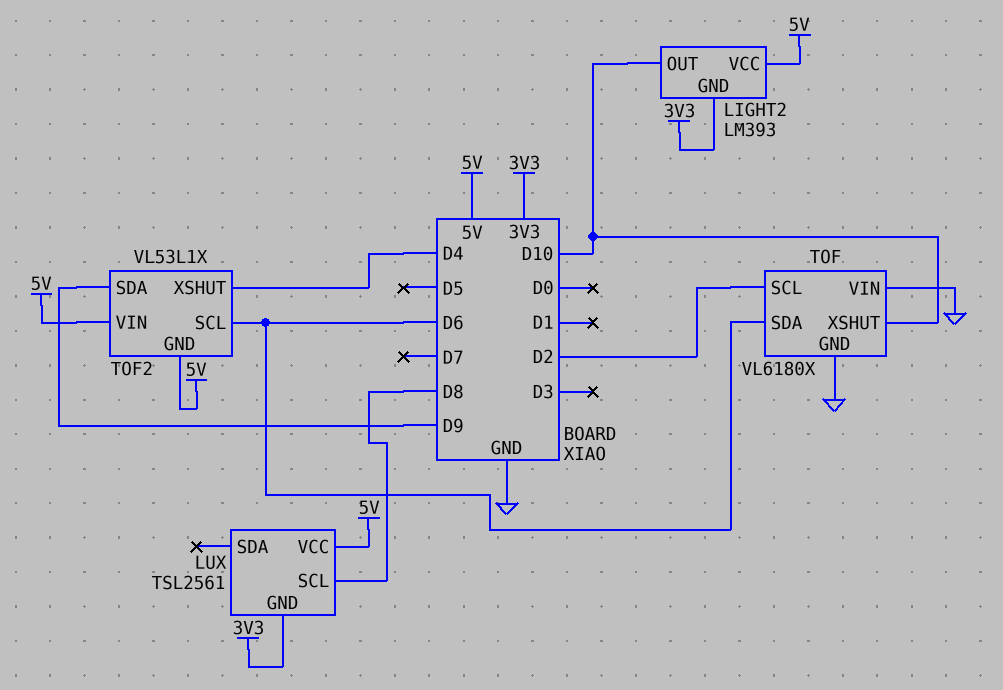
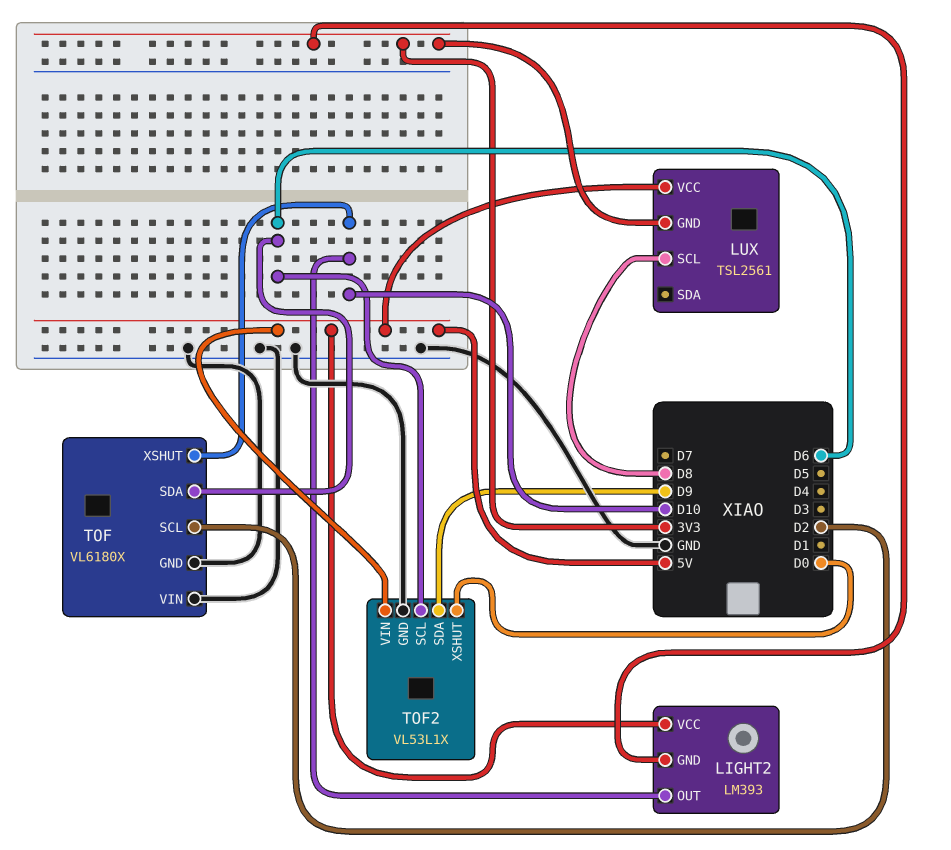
TOF2 pin GND: 5V -> GND
TOF2 pin XSHUT: D4 -> D0

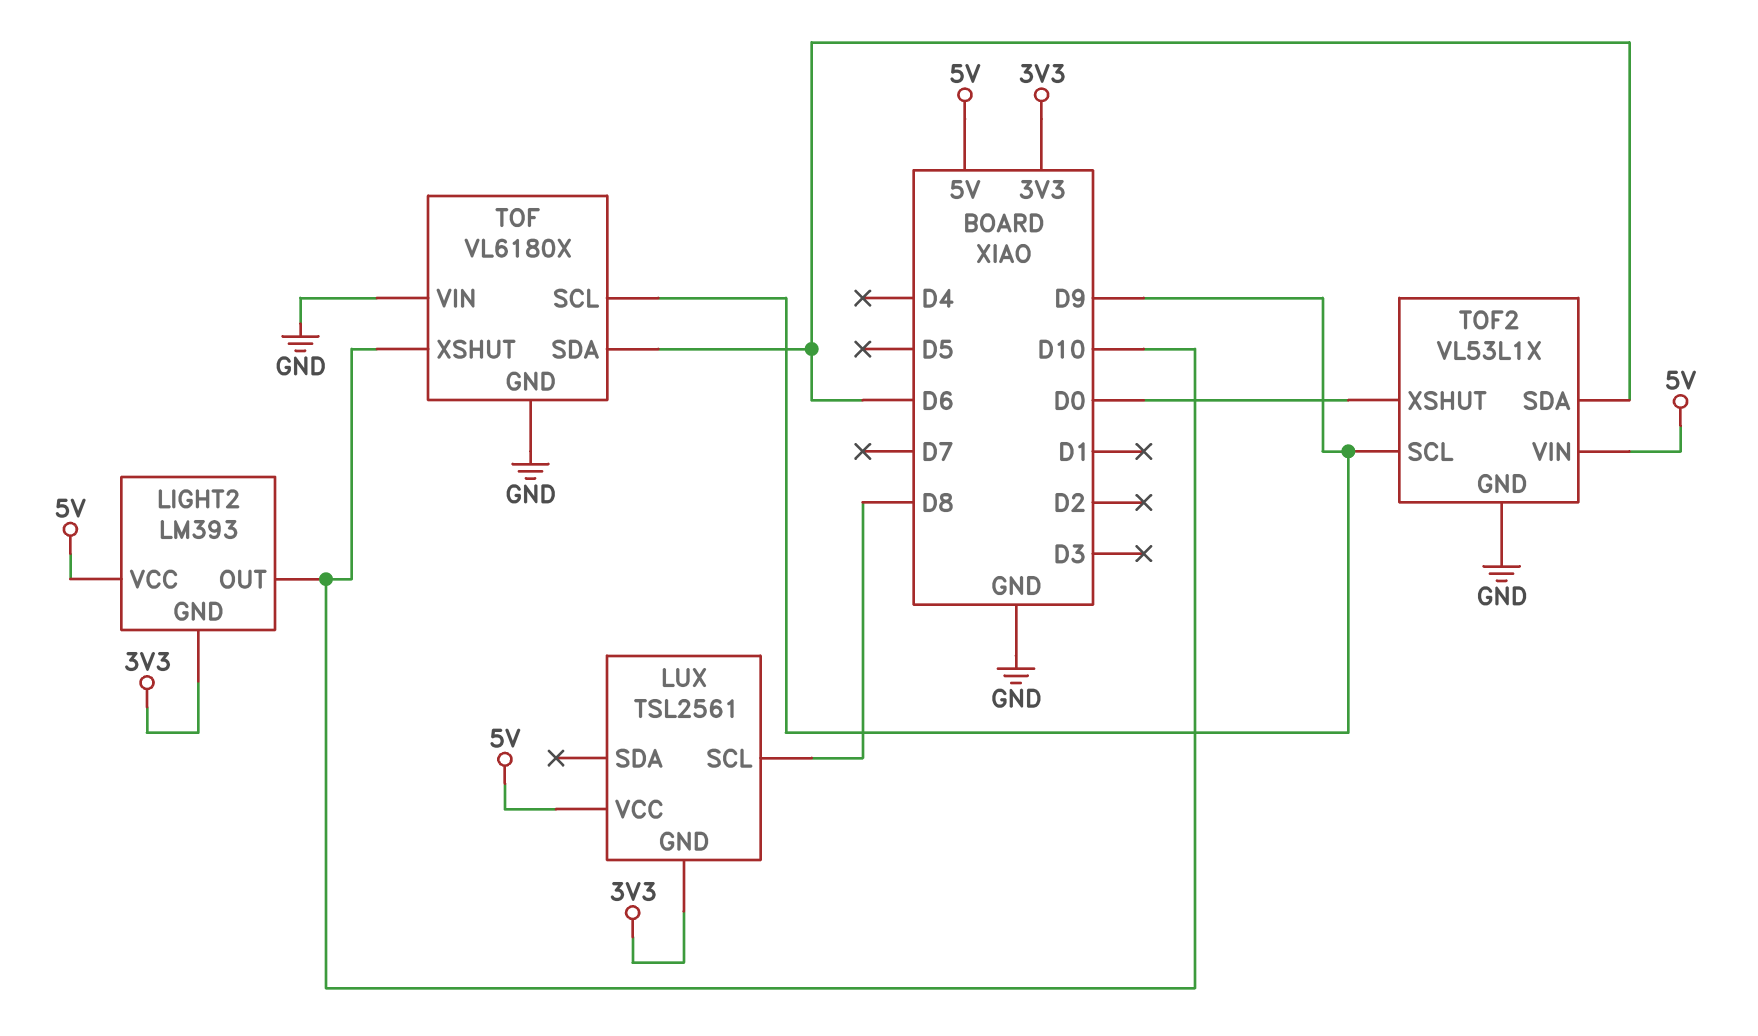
TOF pin SCL: D2 -> D9
TOF2 pin SCL: D6 -> D9
TOF2 pin SDA: D9 -> D6

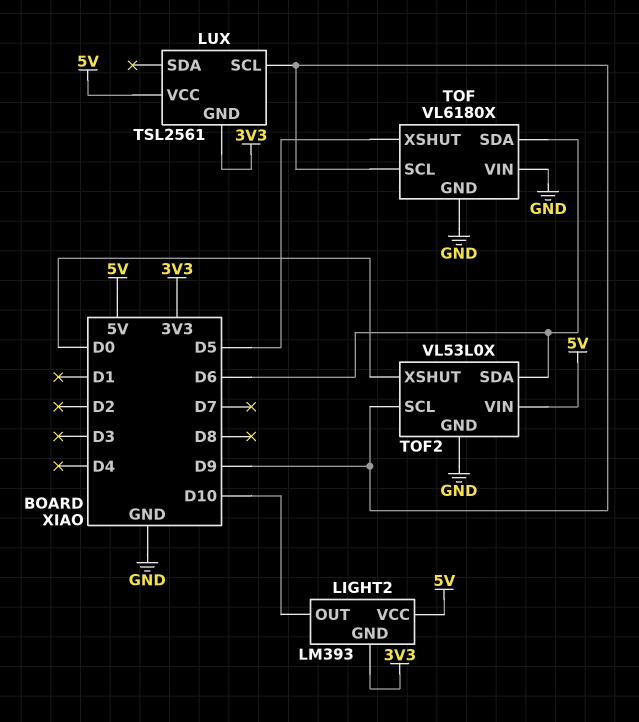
LUX pin SCL: D8 -> D9
TOF pin XSHUT: D10 -> D5
TOF2: VL53L1X -> VL53L0X

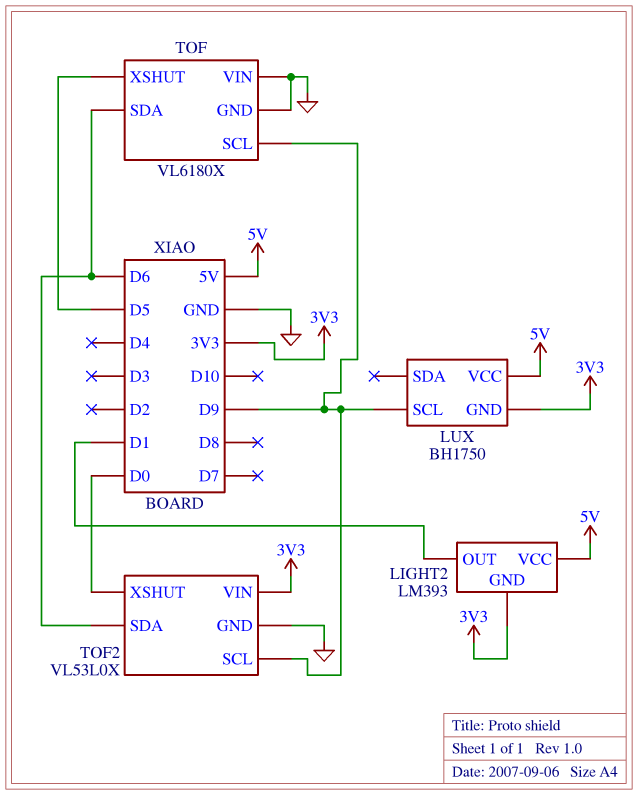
LIGHT2 pin OUT: D10 -> D1
LUX: TSL2561 -> BH1750
TOF2 pin VIN: 5V -> 3V3

